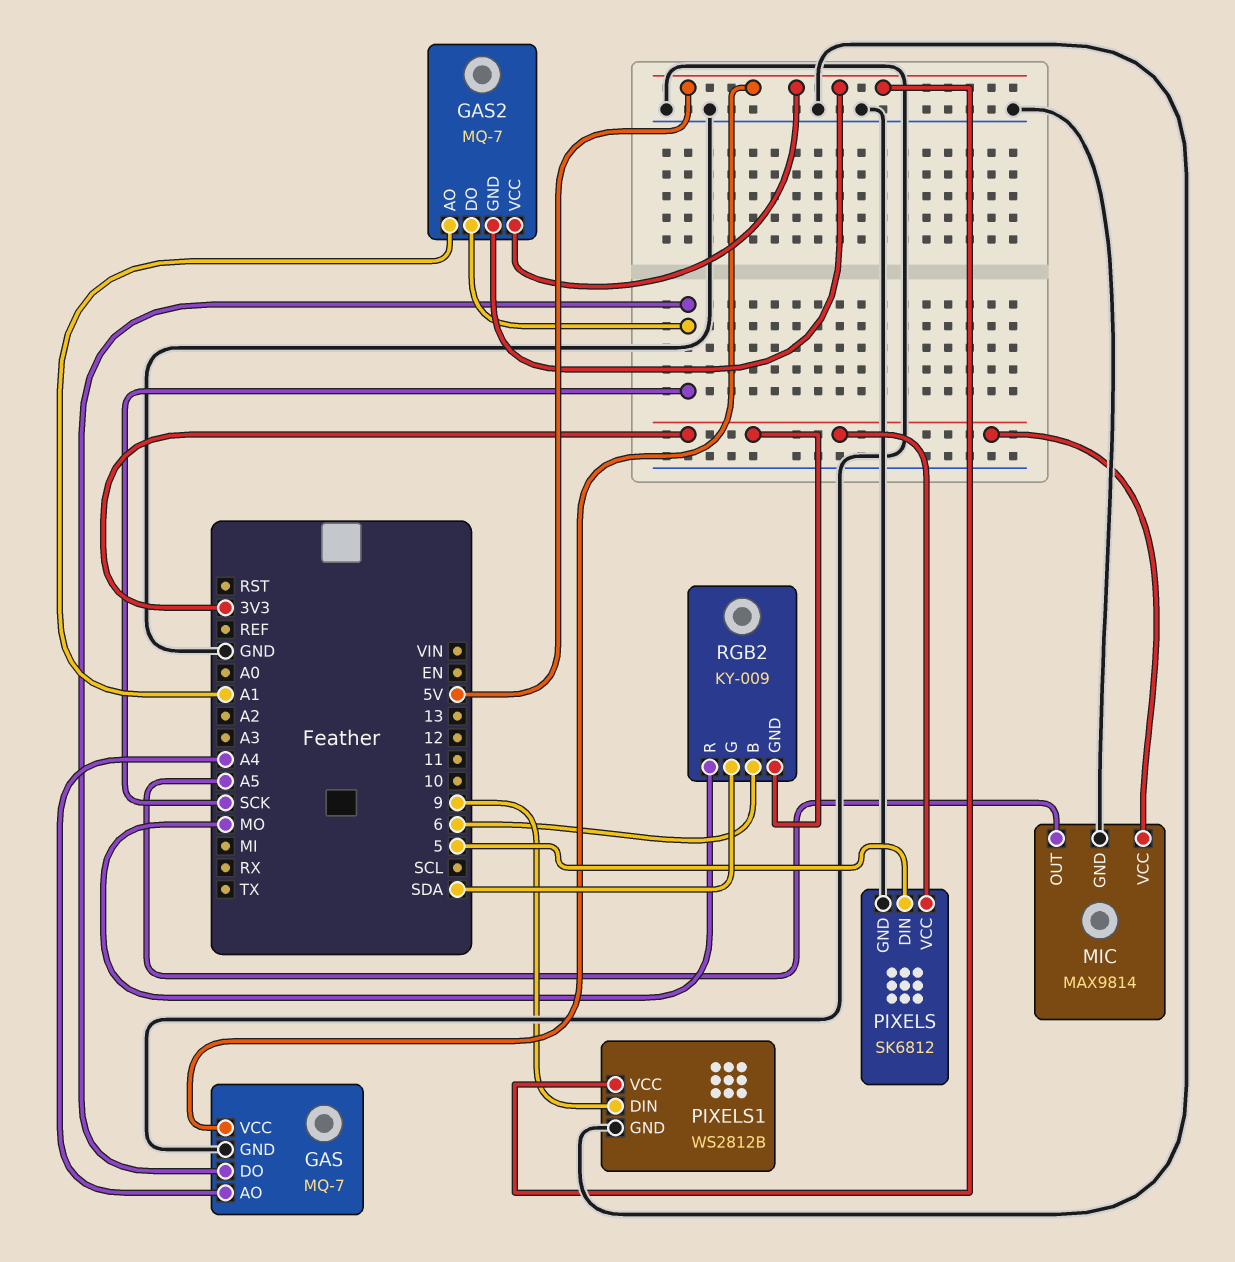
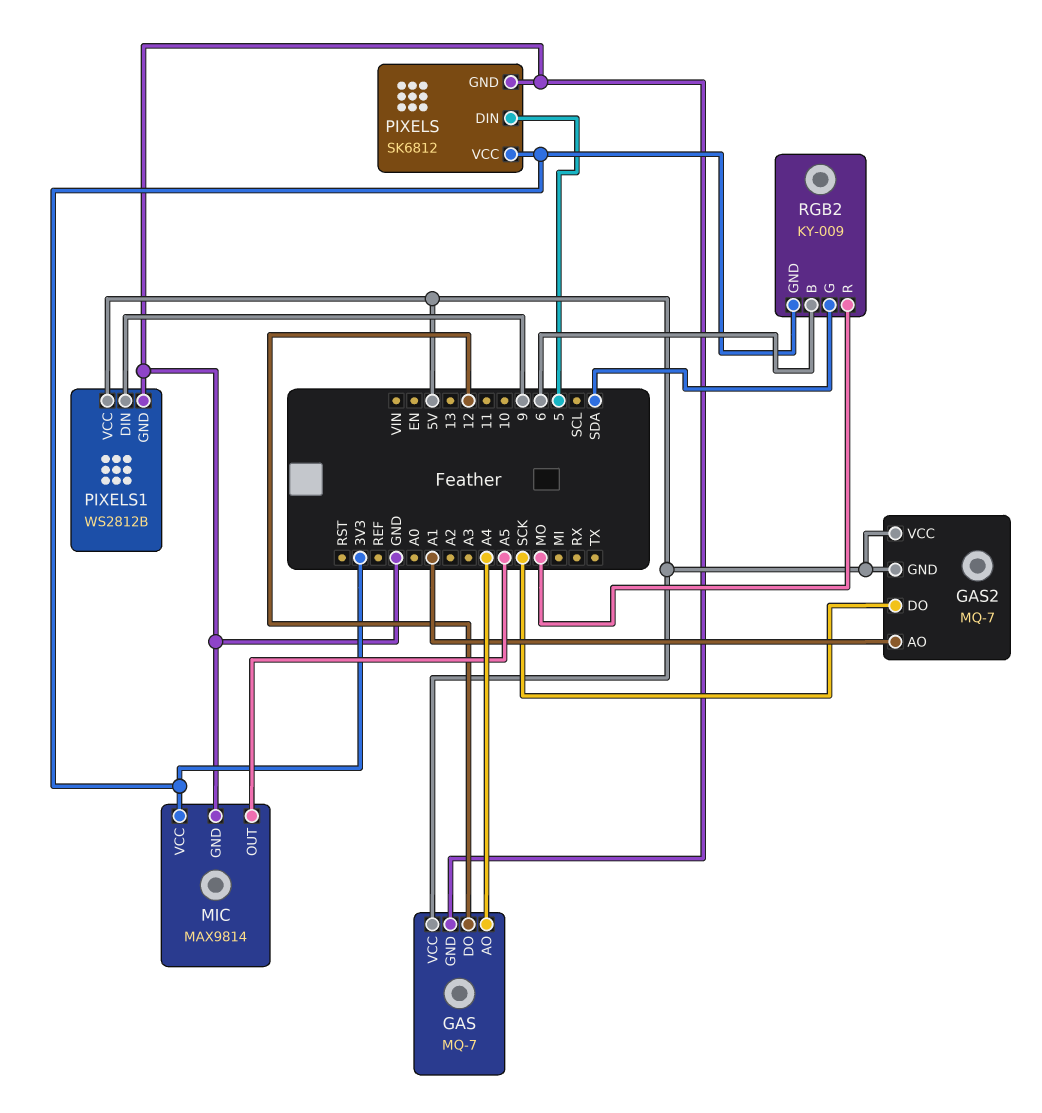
GAS pin DO: SCK -> 12

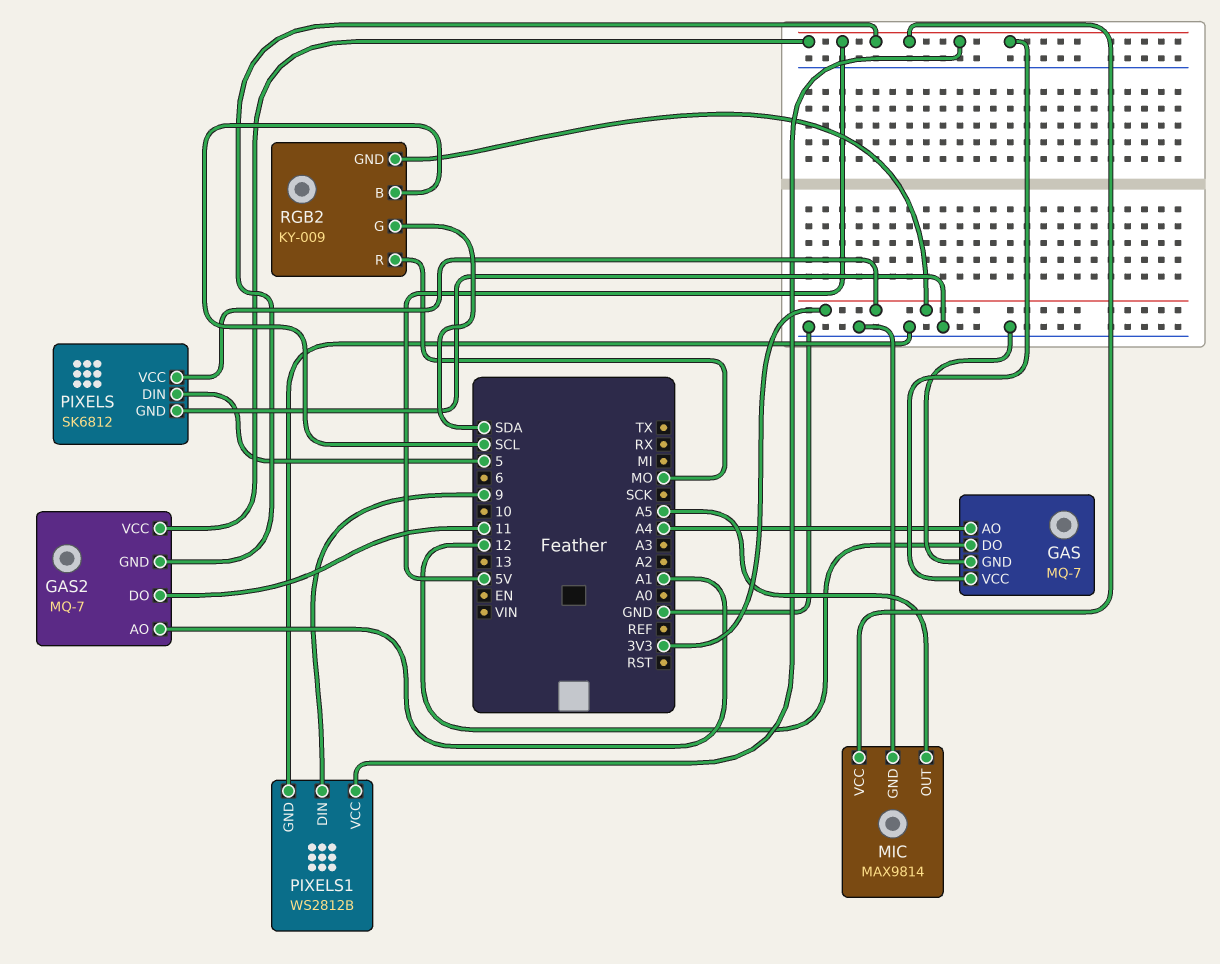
GAS2 pin DO: SCK -> 11
MIC pin VCC: 3V3 -> 5V
RGB2 pin B: 6 -> SCL

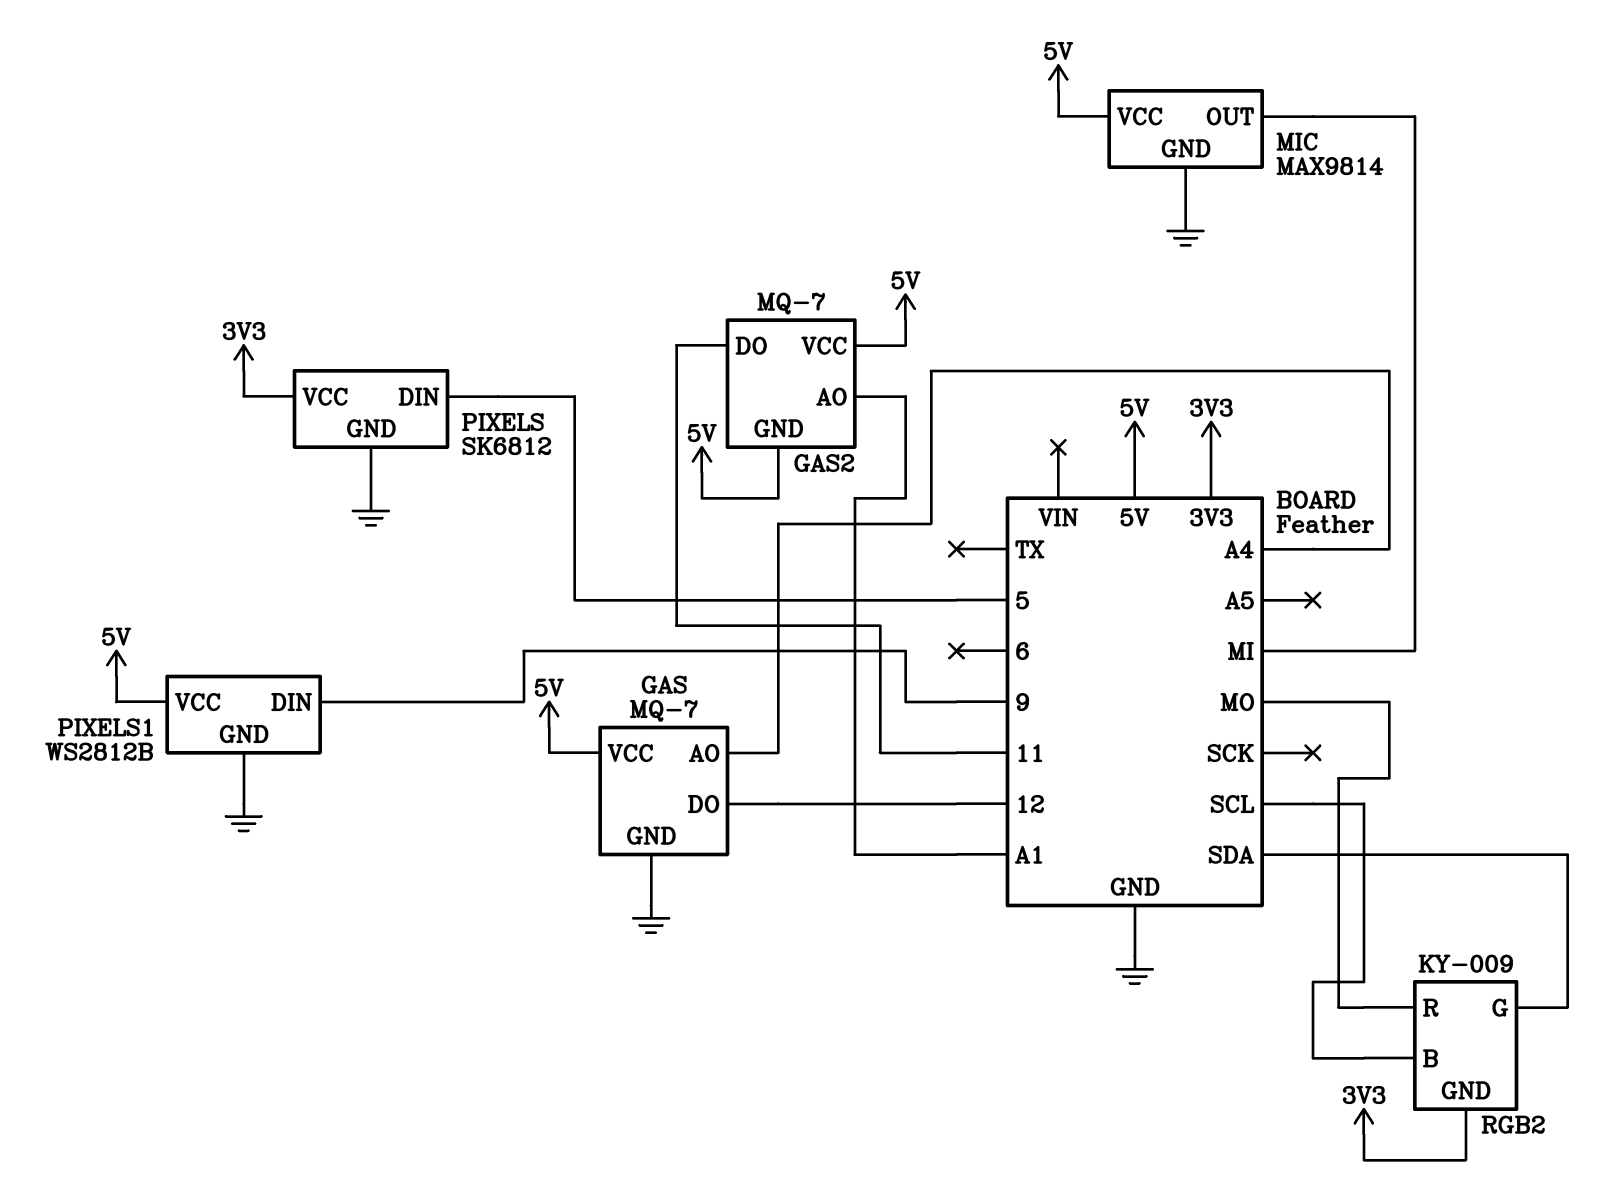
MIC pin OUT: A5 -> MI

